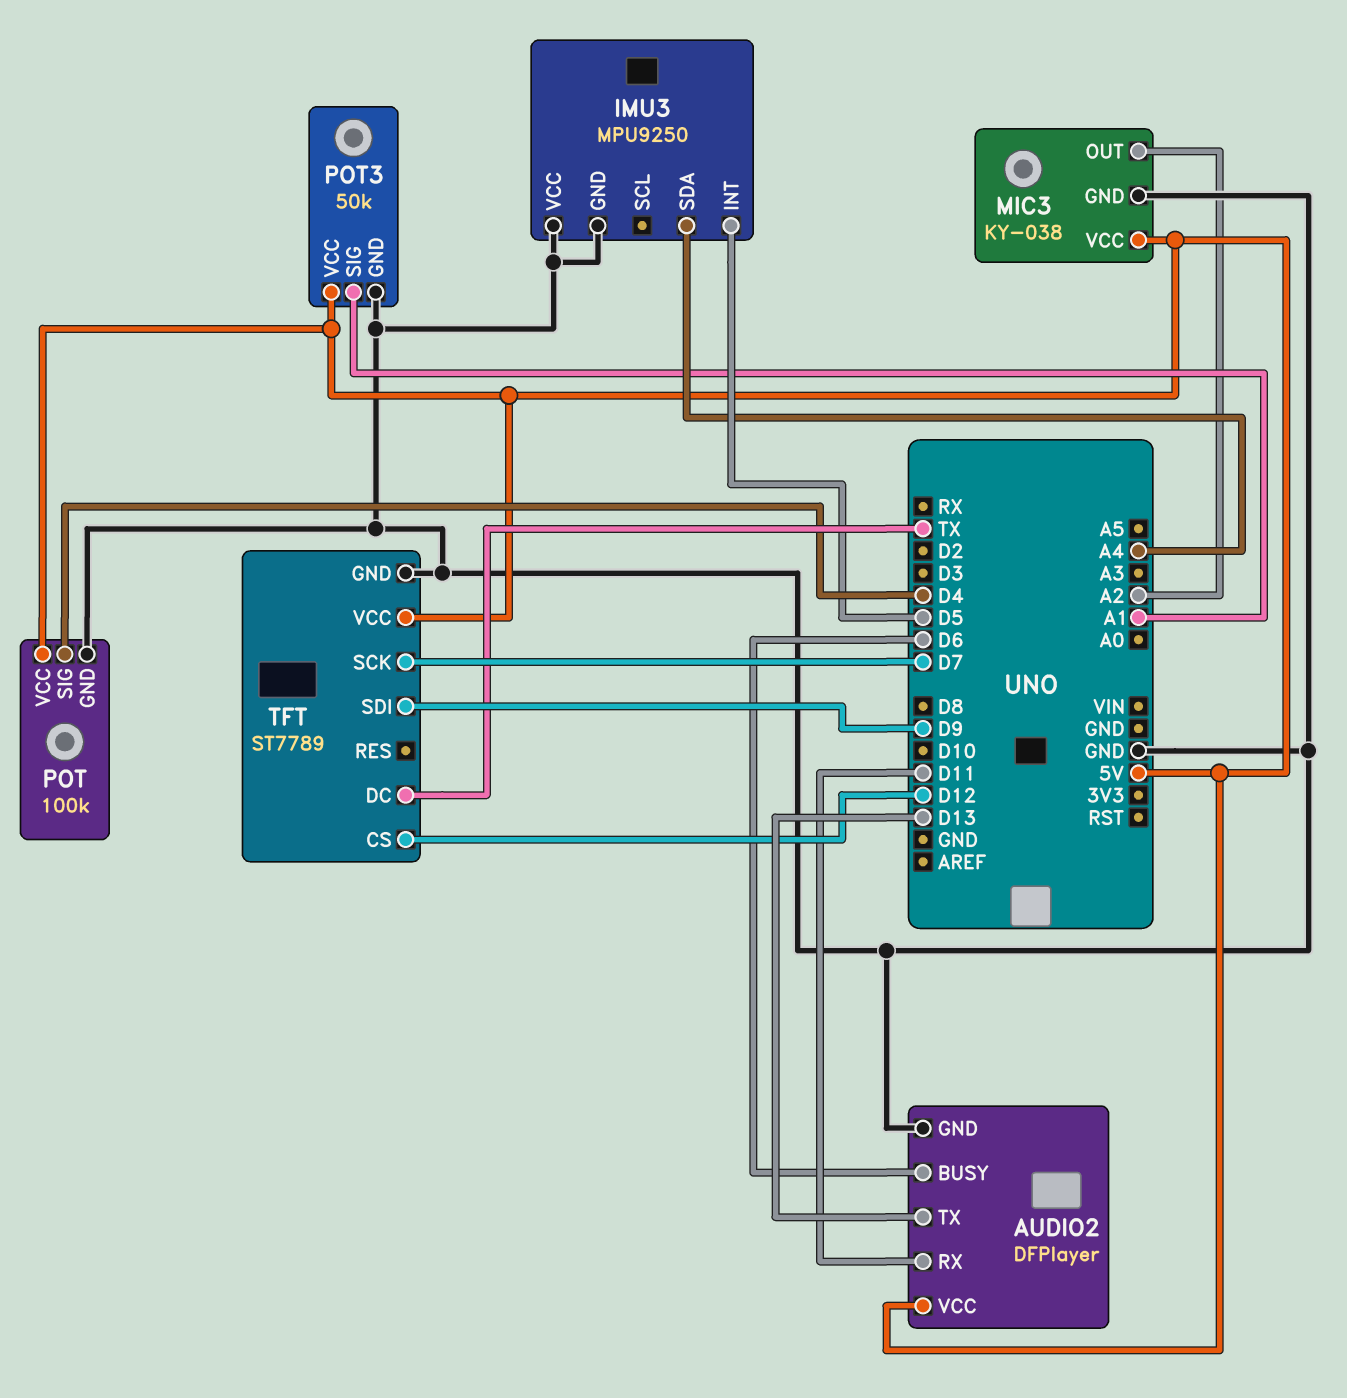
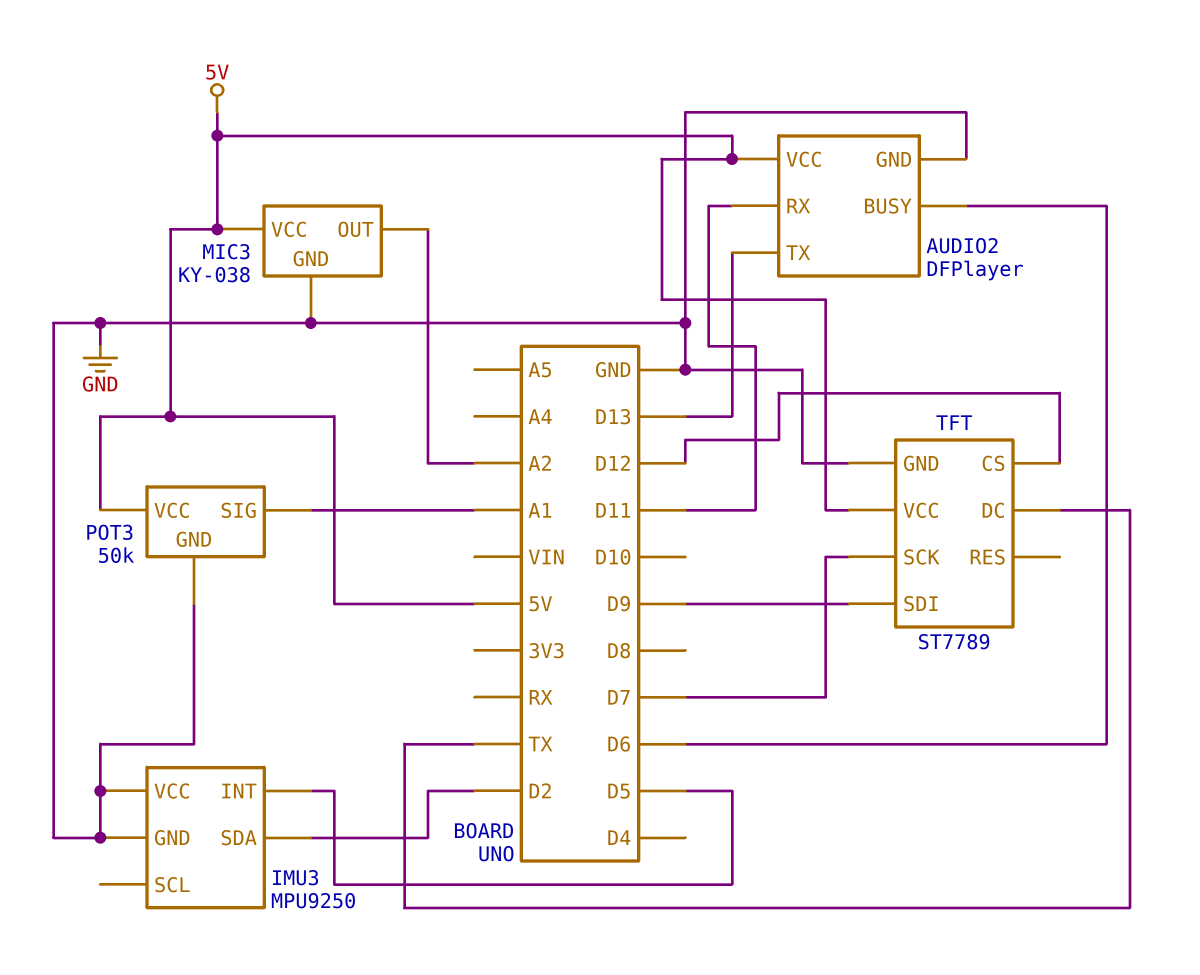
IMU3 pin SDA: A4 -> D2
POT: 100k -> none
POT pin GND: GND -> none
POT pin SIG: D4 -> none
POT pin VCC: 5V -> none

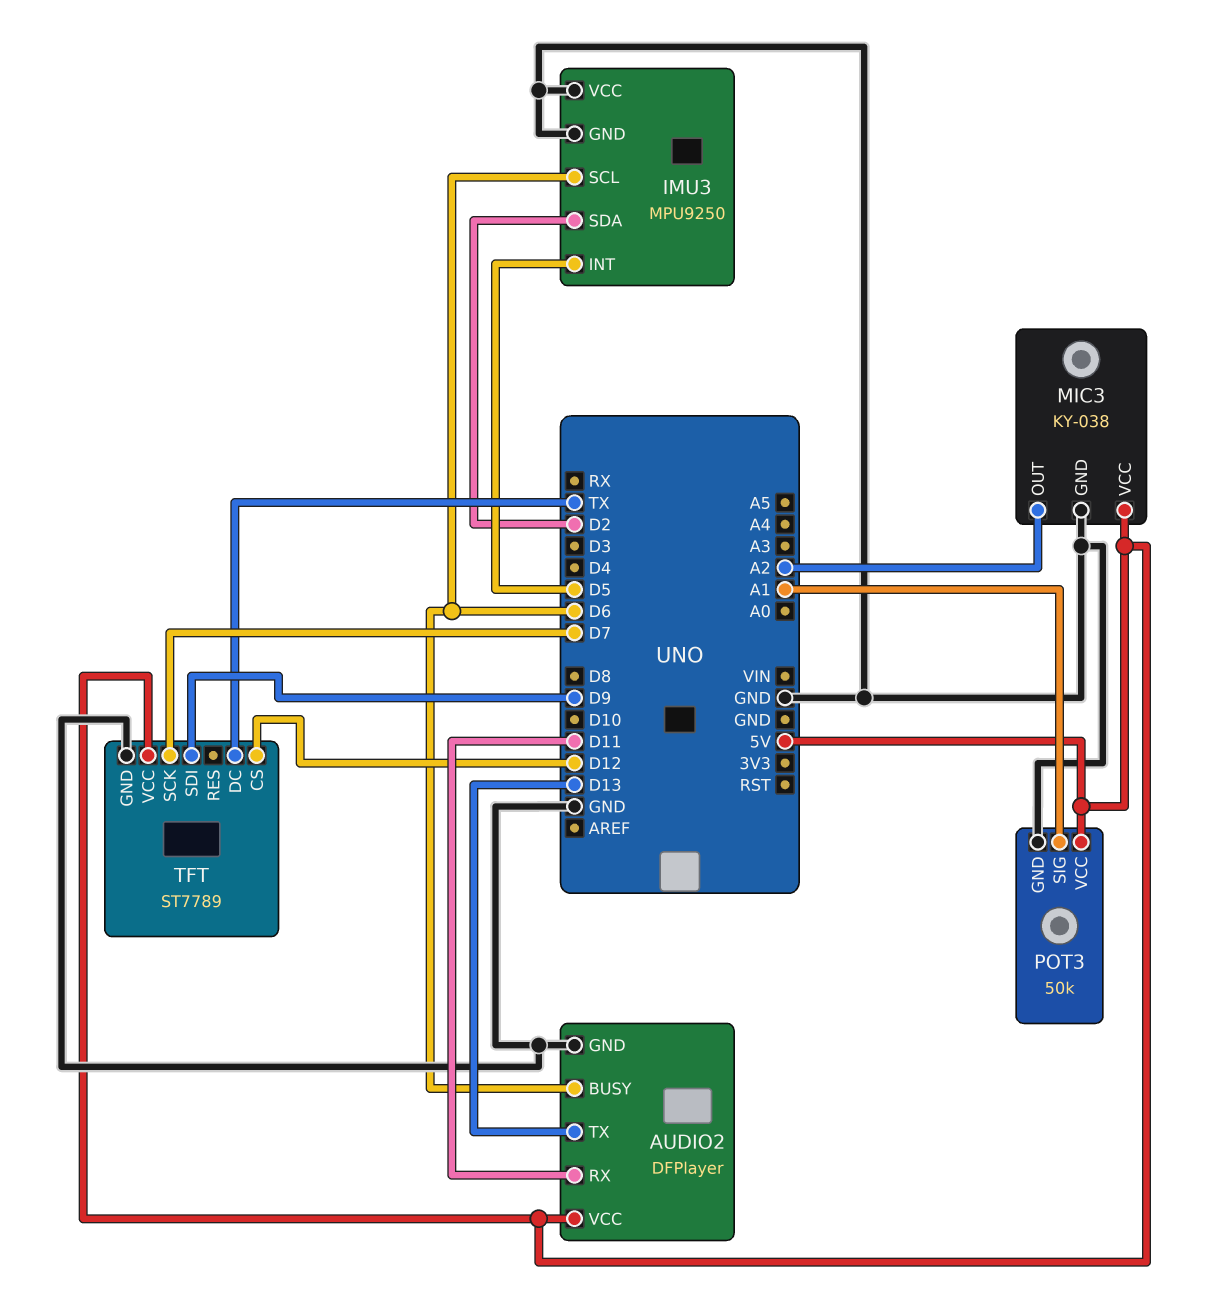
IMU3 pin SCL: none -> D6

